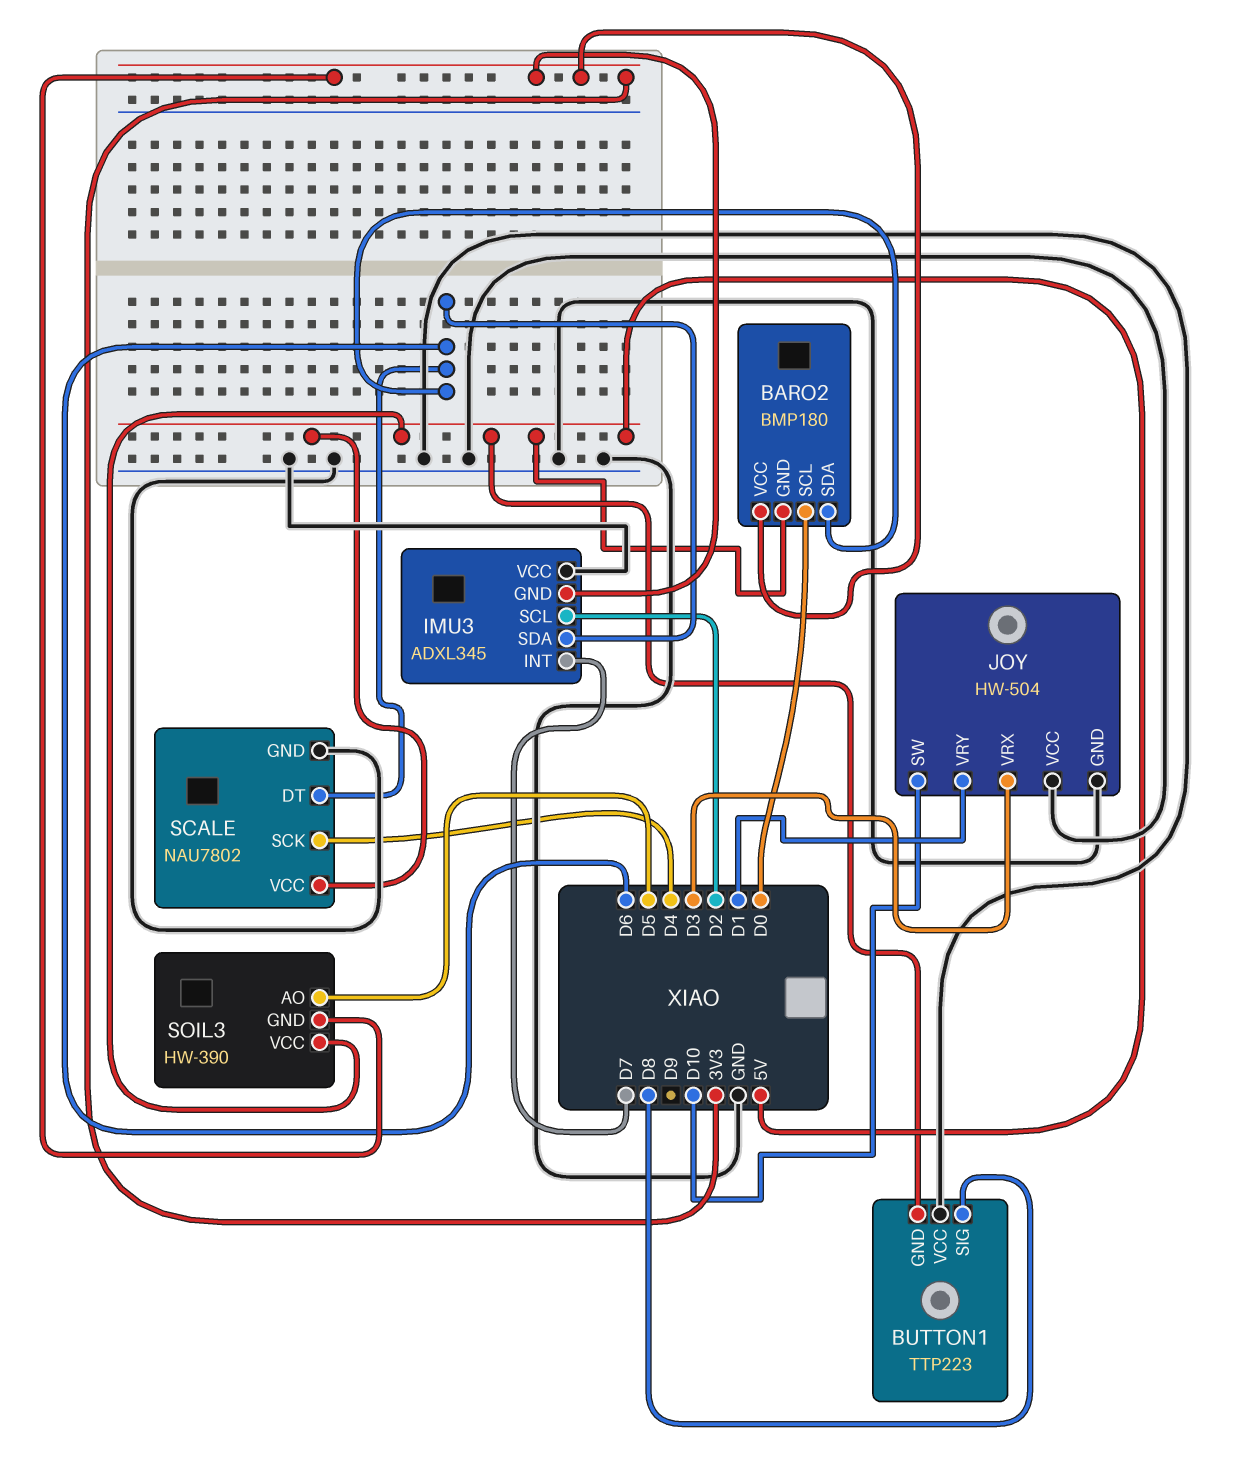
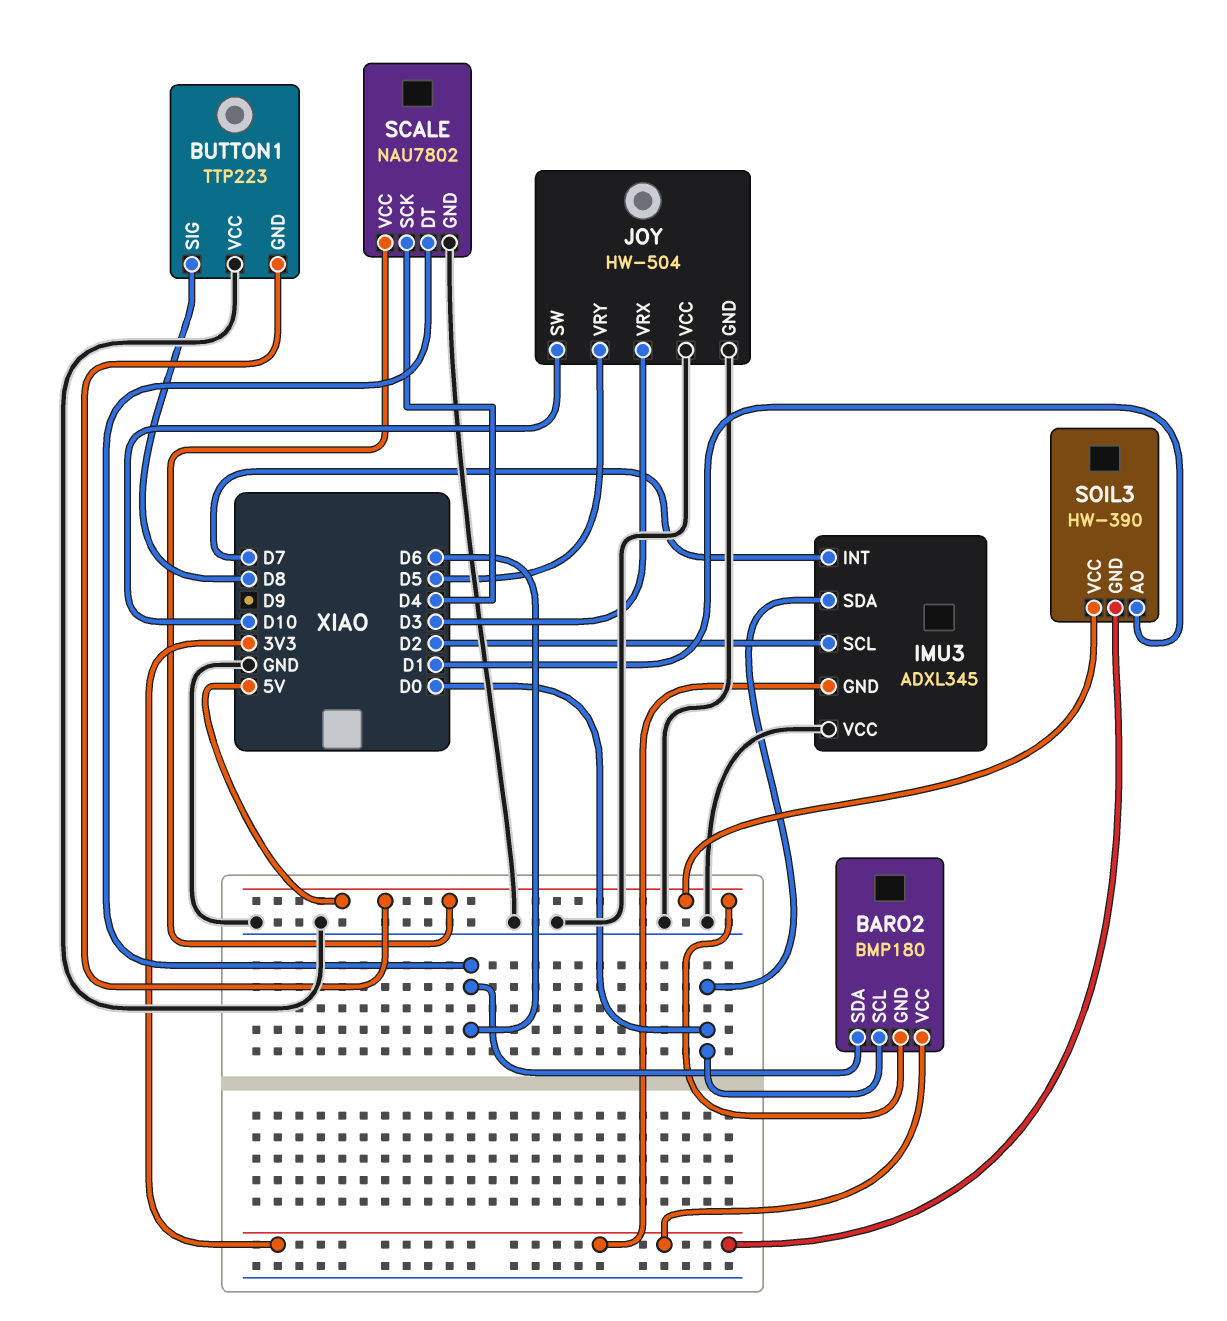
IMU3 pin SDA: D6 -> D0
JOY pin VRY: D1 -> D5
SOIL3 pin AO: D5 -> D1

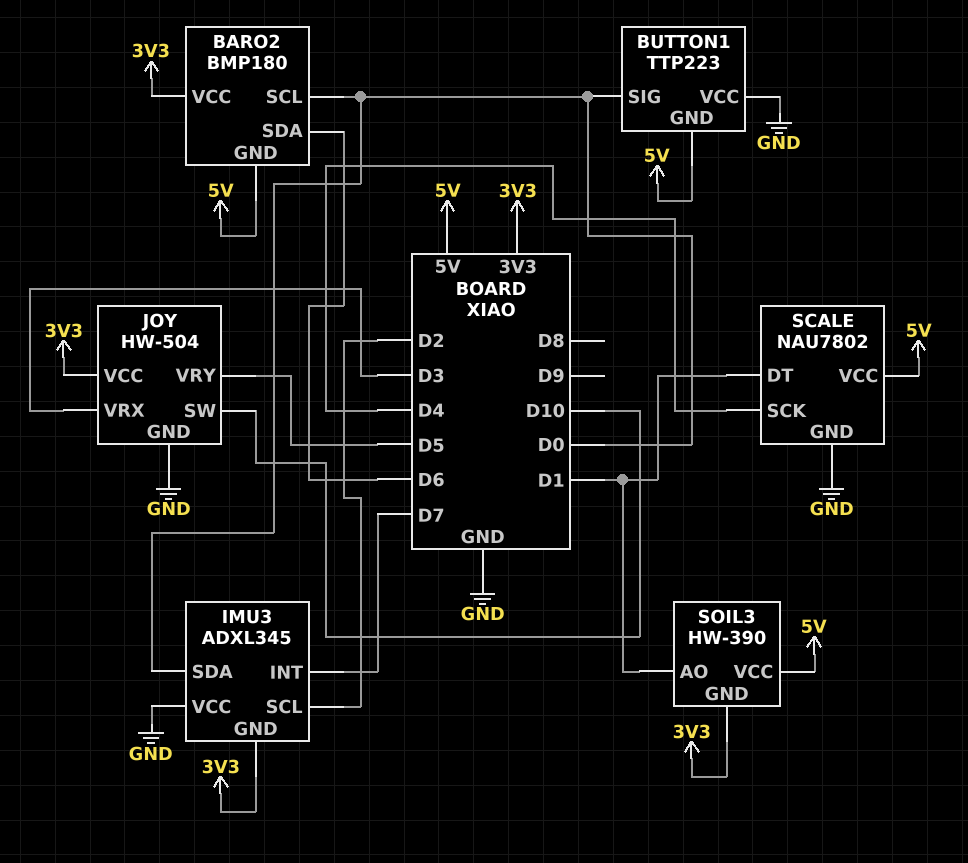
BUTTON1 pin SIG: D8 -> D0
JOY pin VCC: GND -> 3V3
SCALE pin DT: D6 -> D1

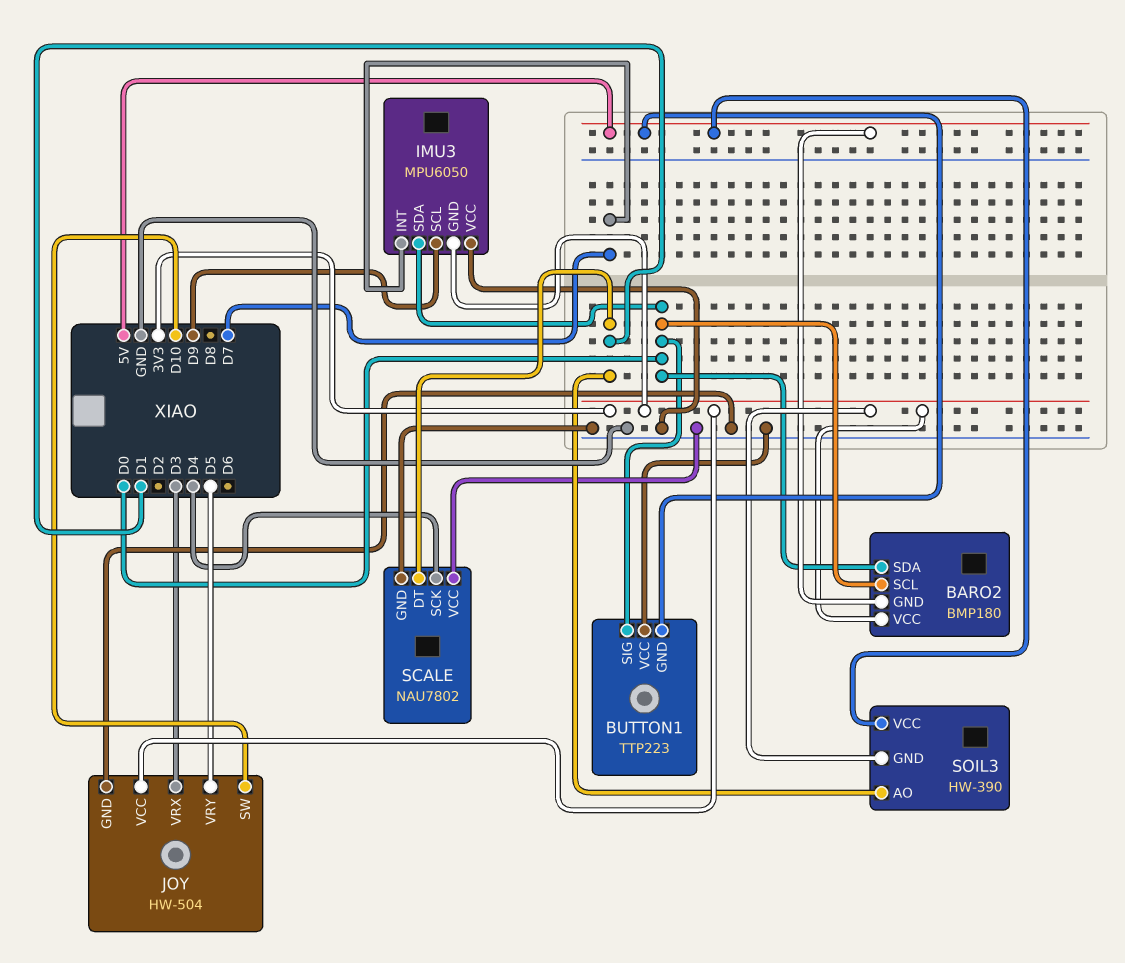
BARO2 pin SDA: D6 -> D0
IMU3: ADXL345 -> MPU6050
IMU3 pin SCL: D2 -> D9
SCALE pin VCC: 5V -> GND

